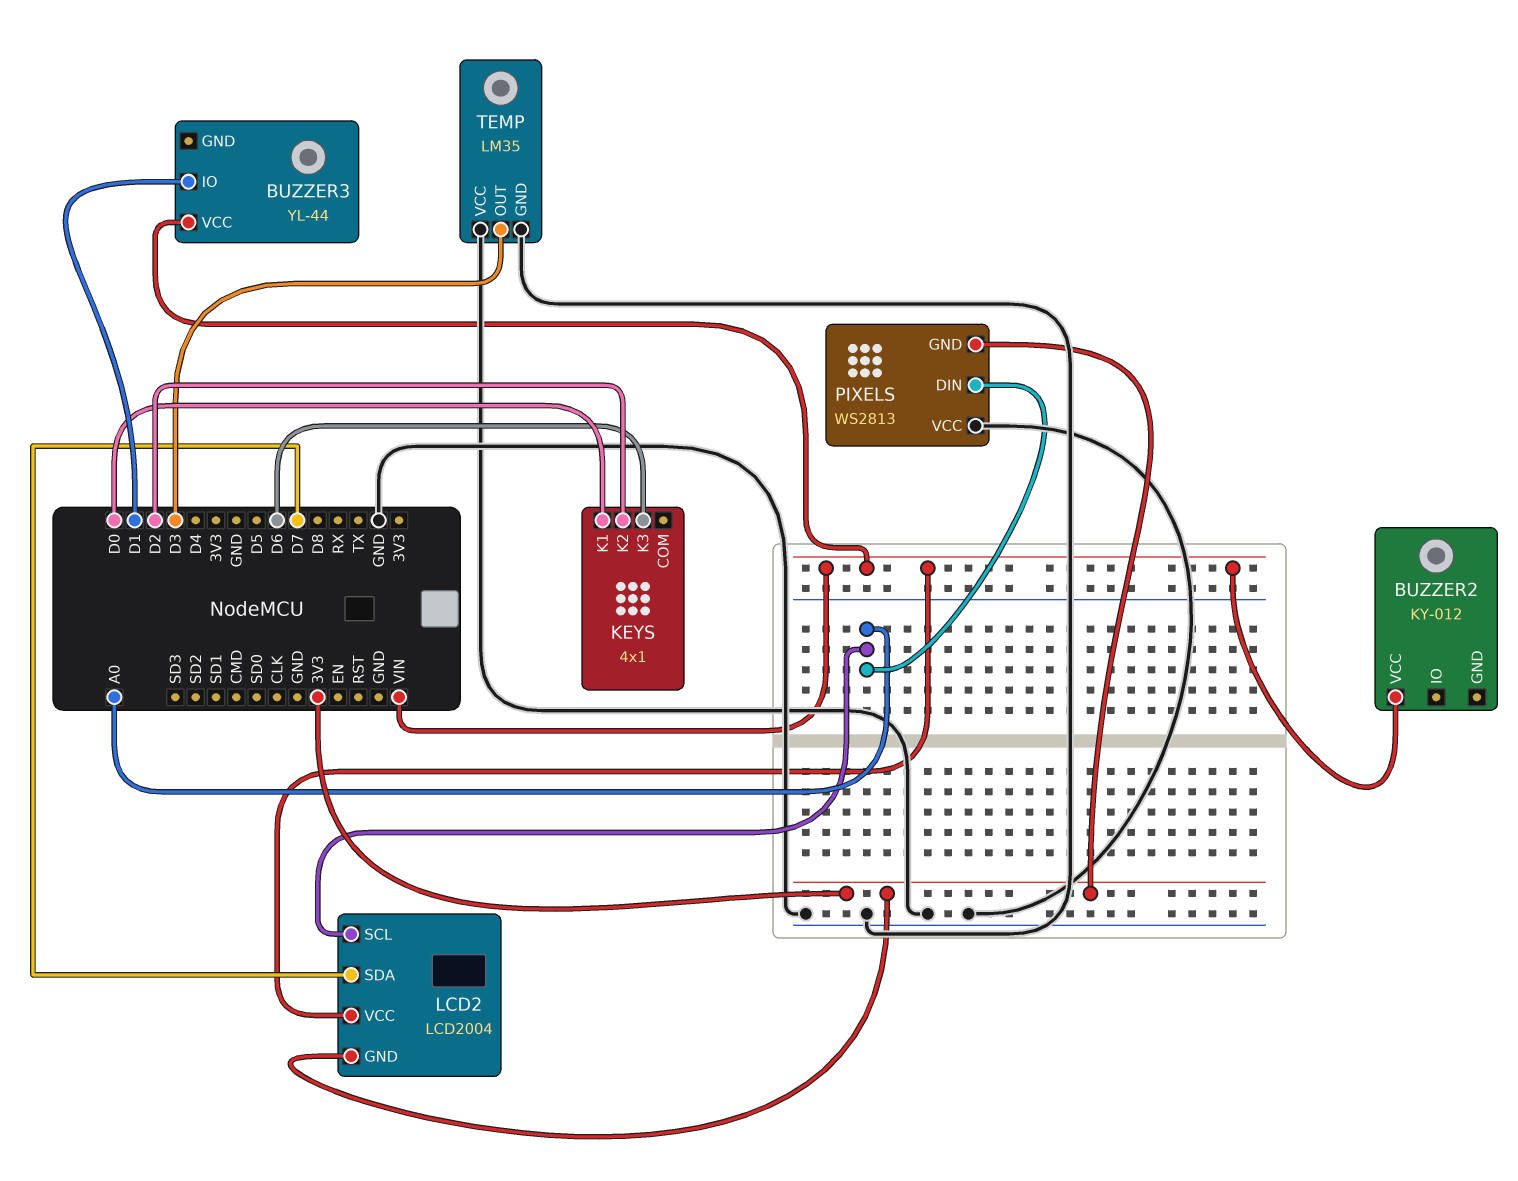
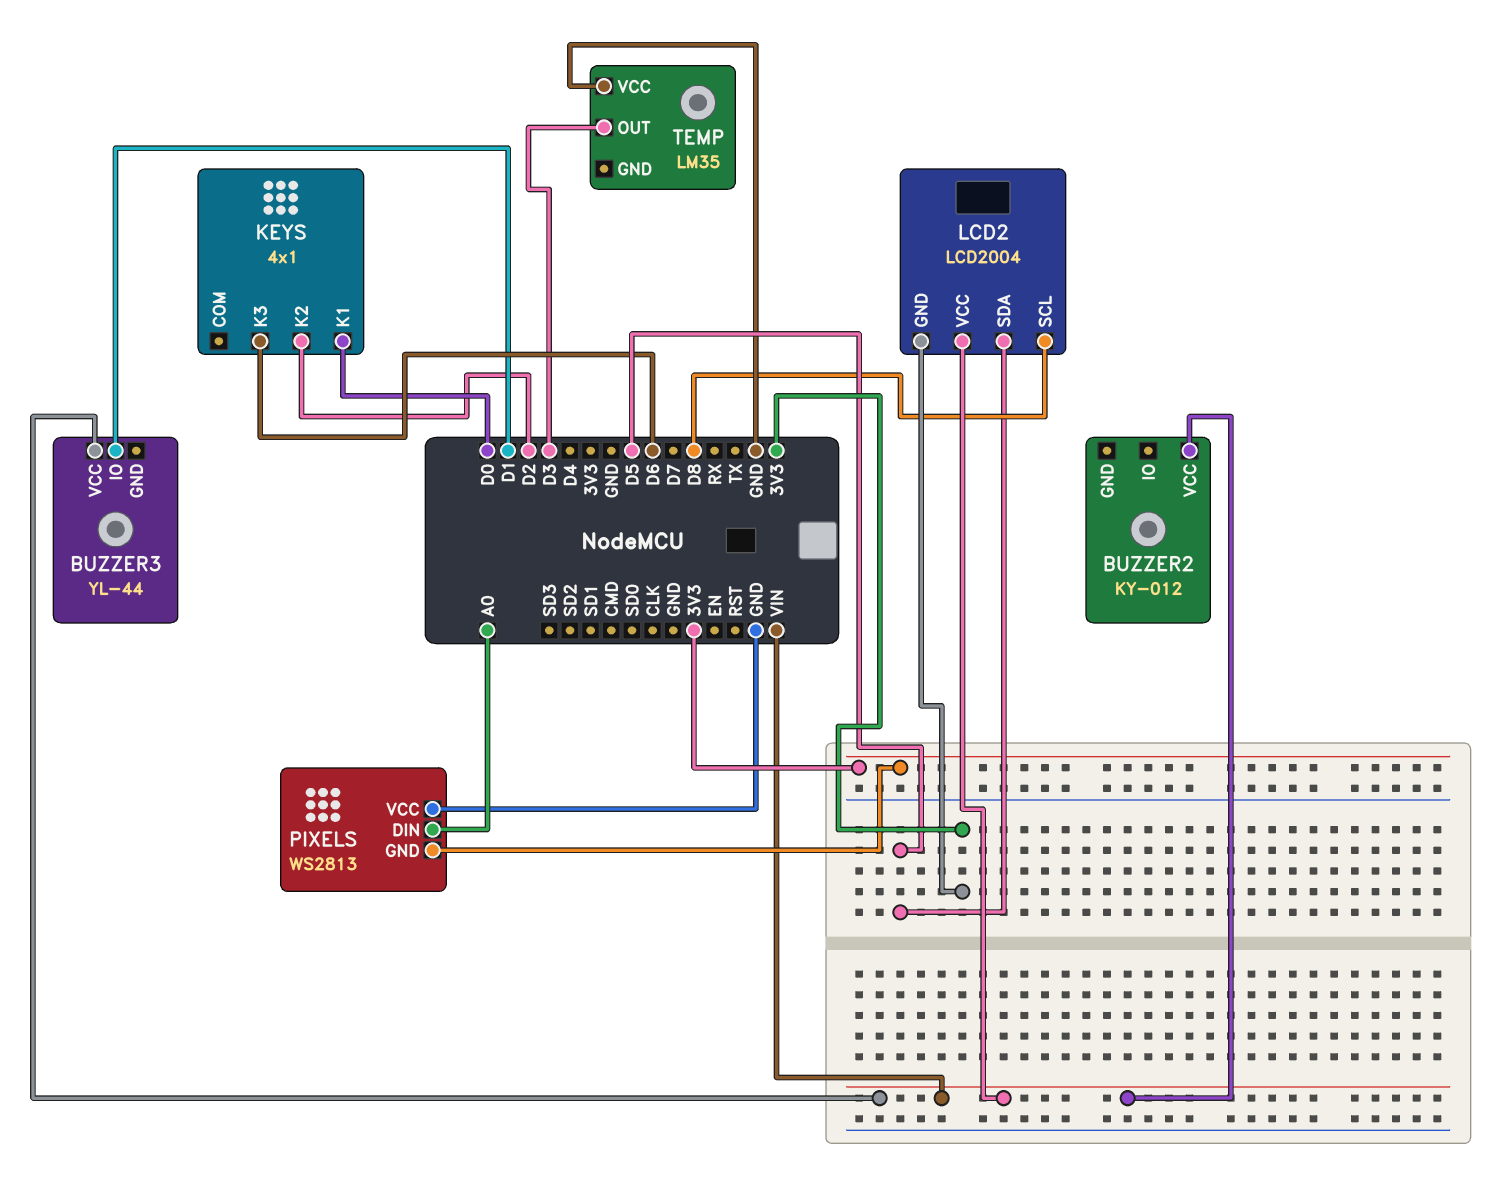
LCD2 pin SCL: A0 -> D8
LCD2 pin SDA: D7 -> D5
TEMP pin GND: GND -> none

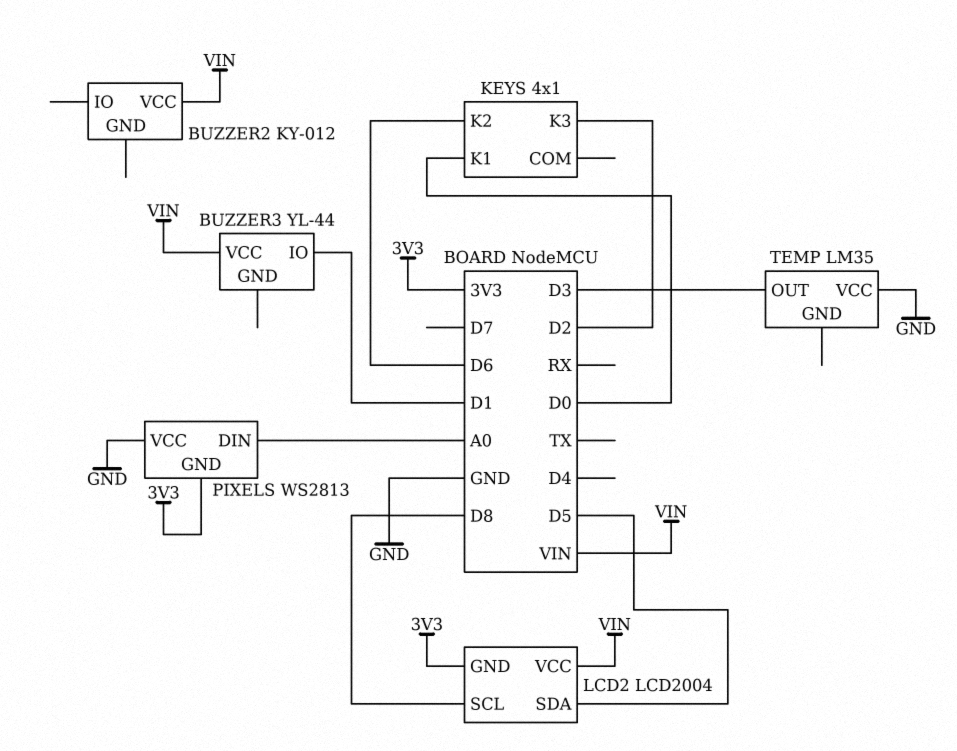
KEYS pin K2: D2 -> D6
KEYS pin K3: D6 -> D2

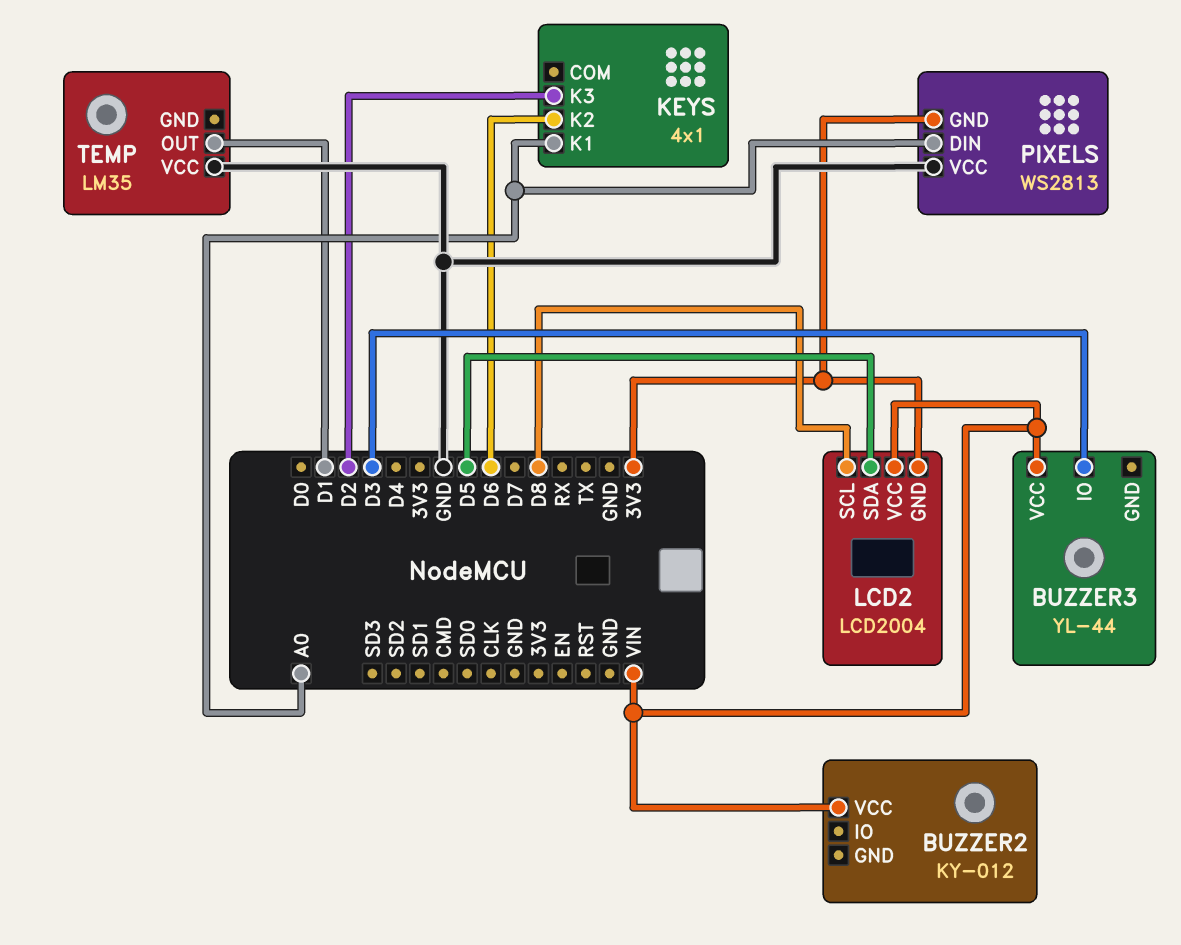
BUZZER3 pin IO: D1 -> D3
KEYS pin K1: D0 -> A0
TEMP pin OUT: D3 -> D1

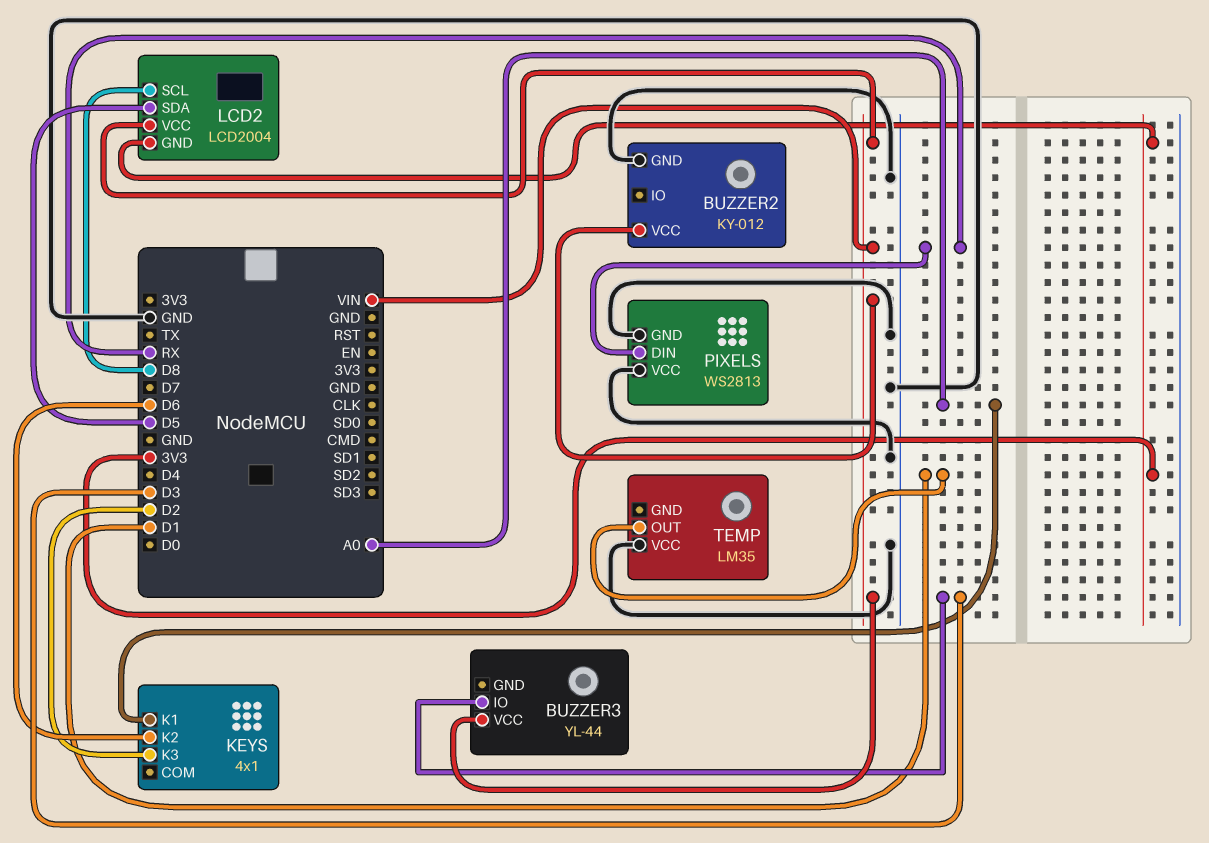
BUZZER2 pin GND: none -> GND
PIXELS pin DIN: A0 -> RX
PIXELS pin GND: 3V3 -> GND

